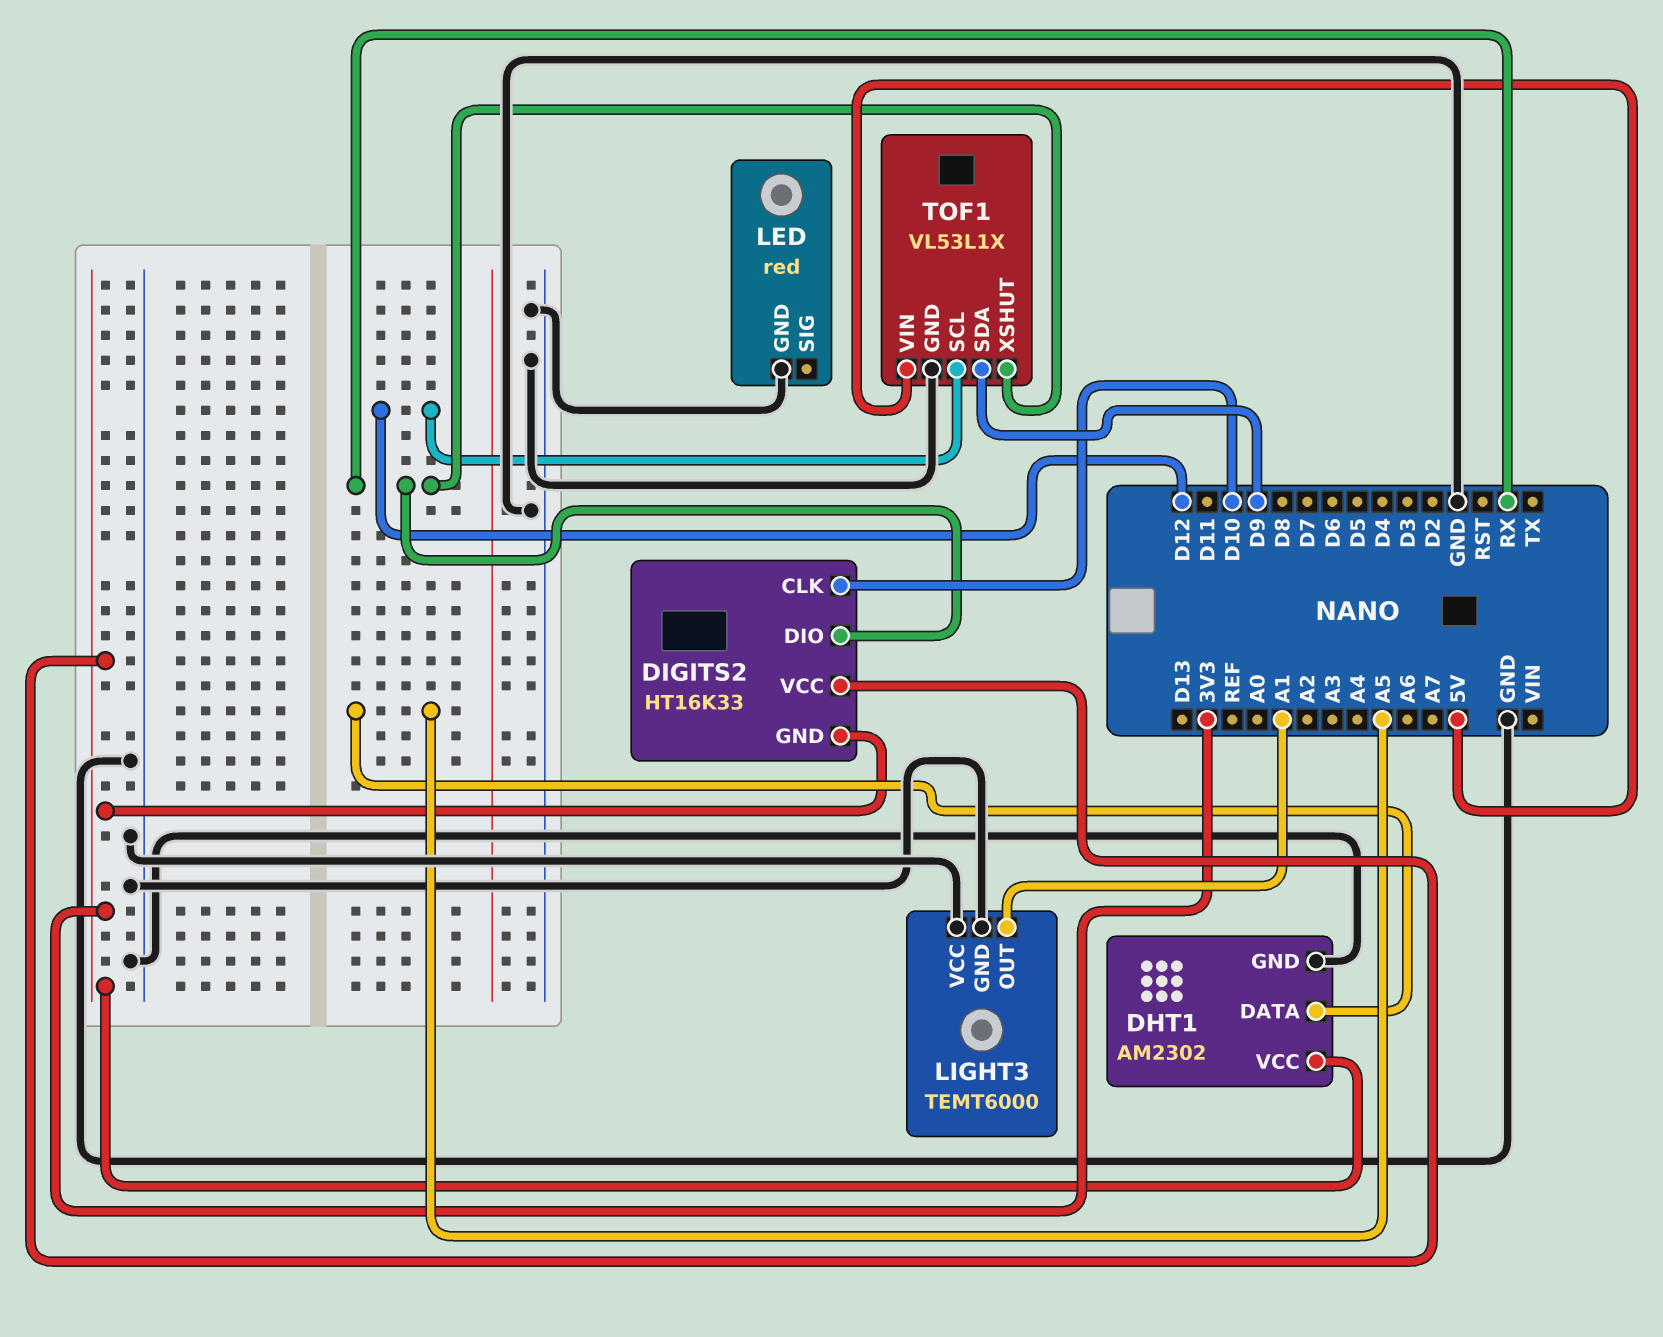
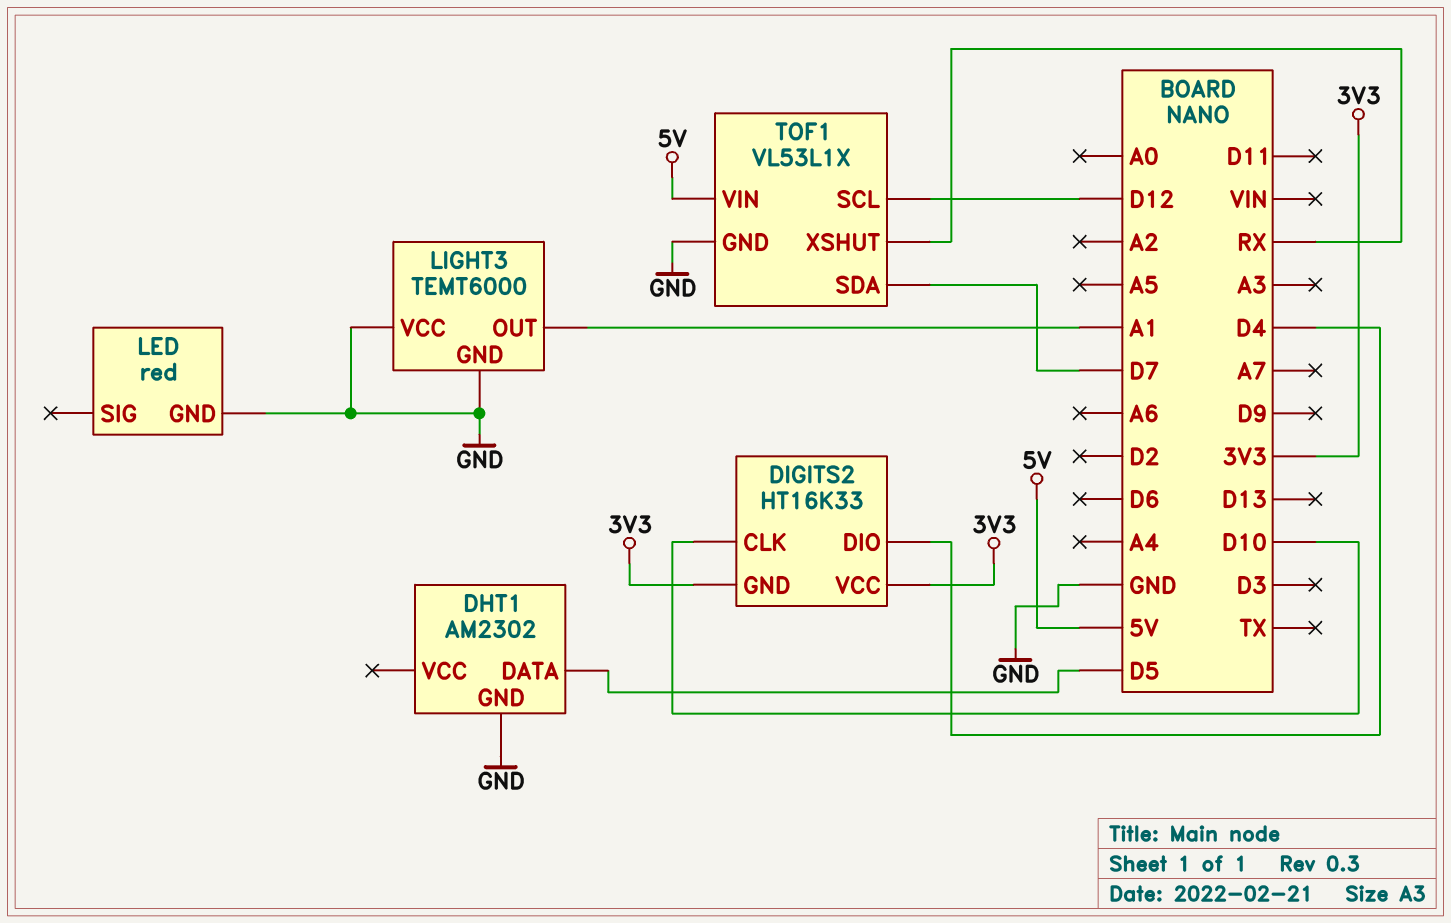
DHT1 pin DATA: A5 -> D5
DHT1 pin VCC: 3V3 -> none
DIGITS2 pin DIO: RX -> D4
TOF1 pin SDA: D9 -> D7

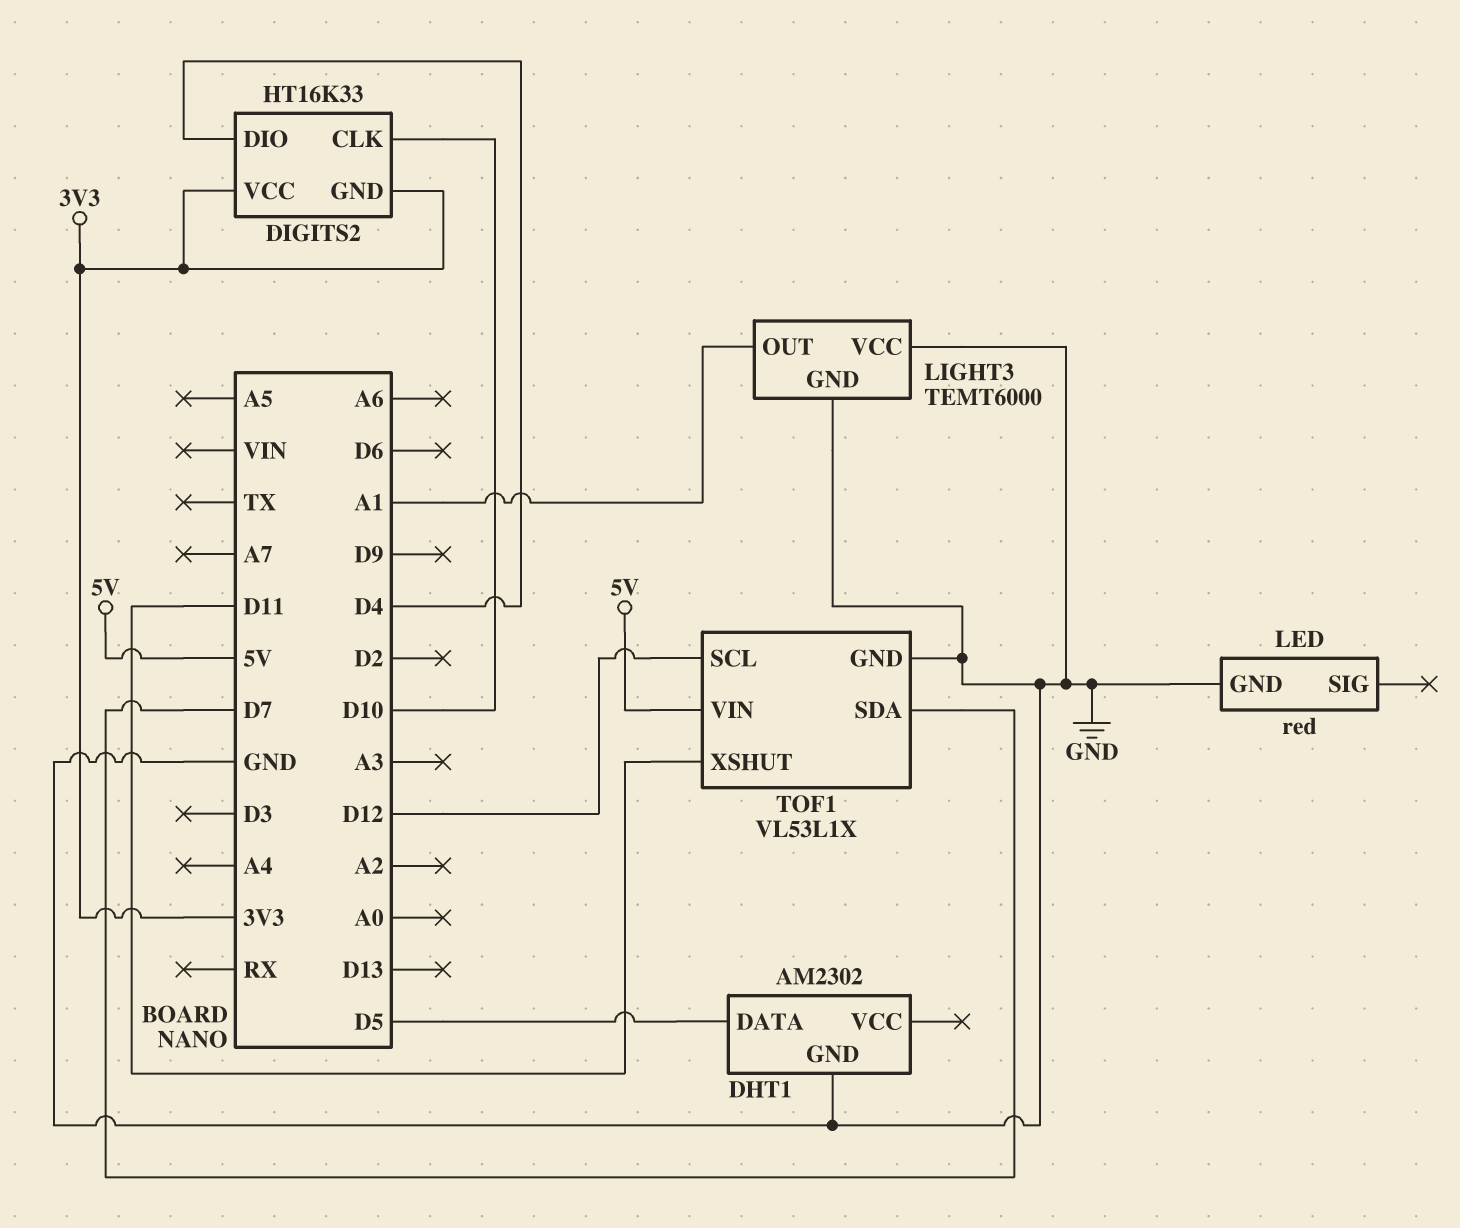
TOF1 pin XSHUT: RX -> D11

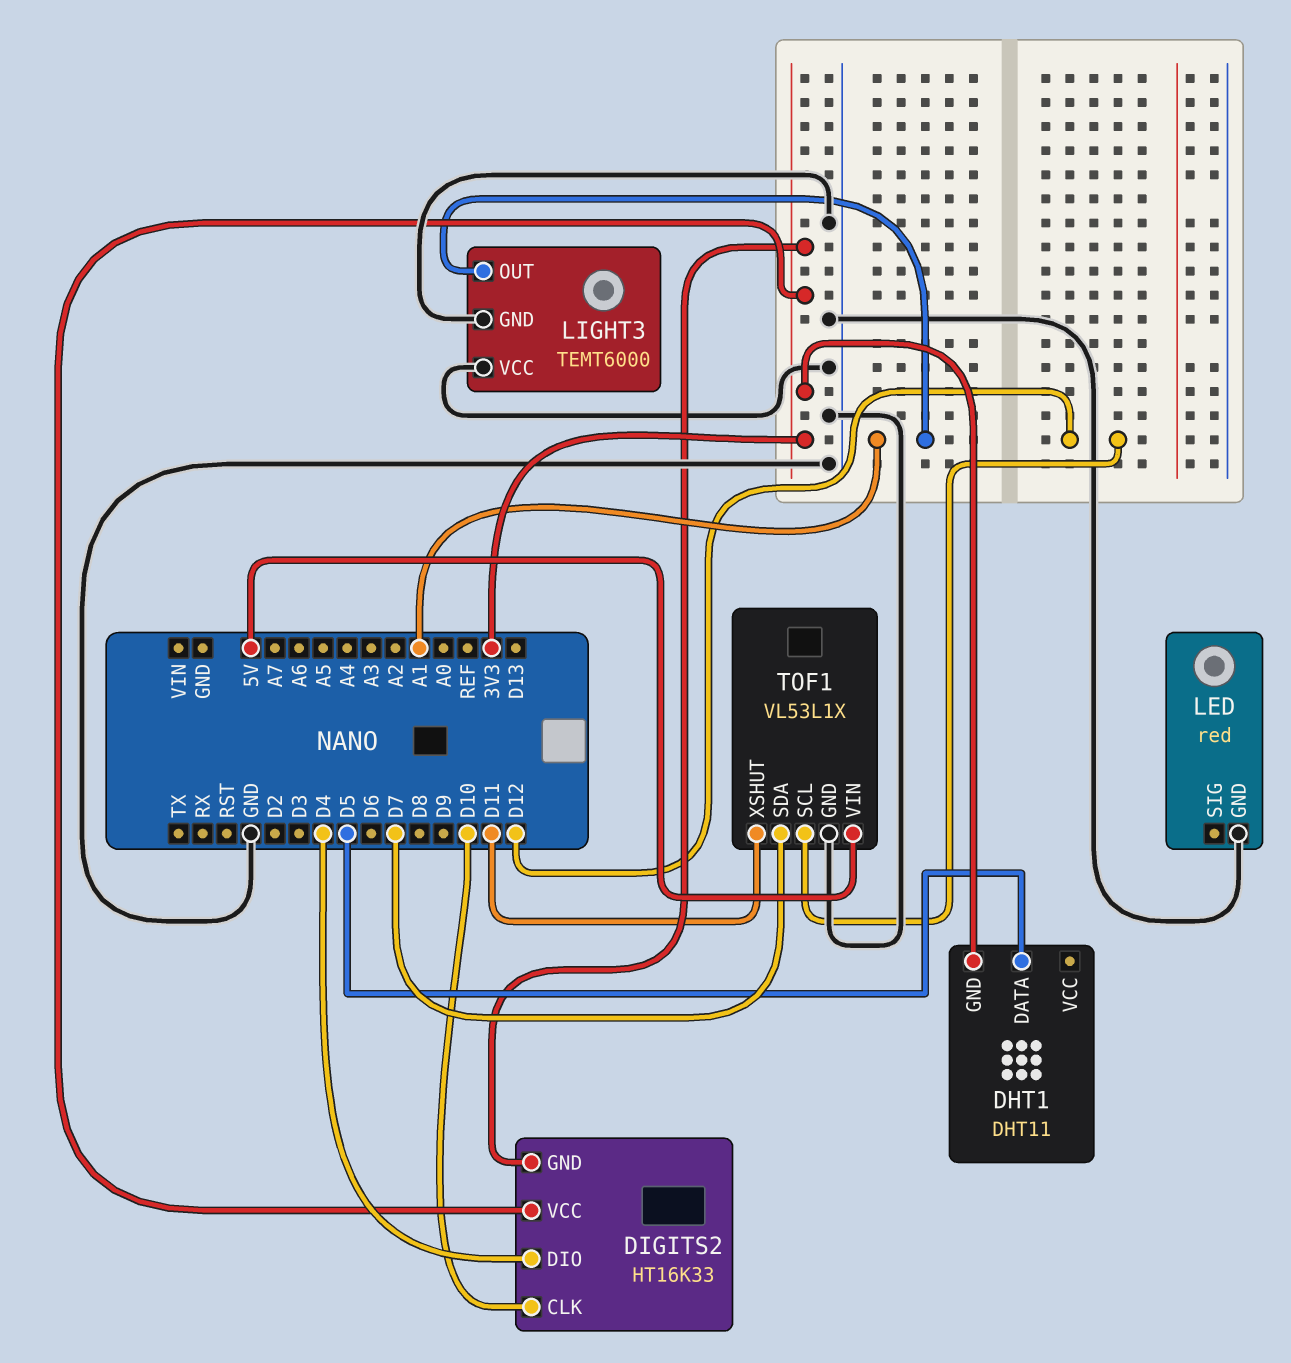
DHT1: AM2302 -> DHT11
DHT1 pin GND: GND -> 3V3

